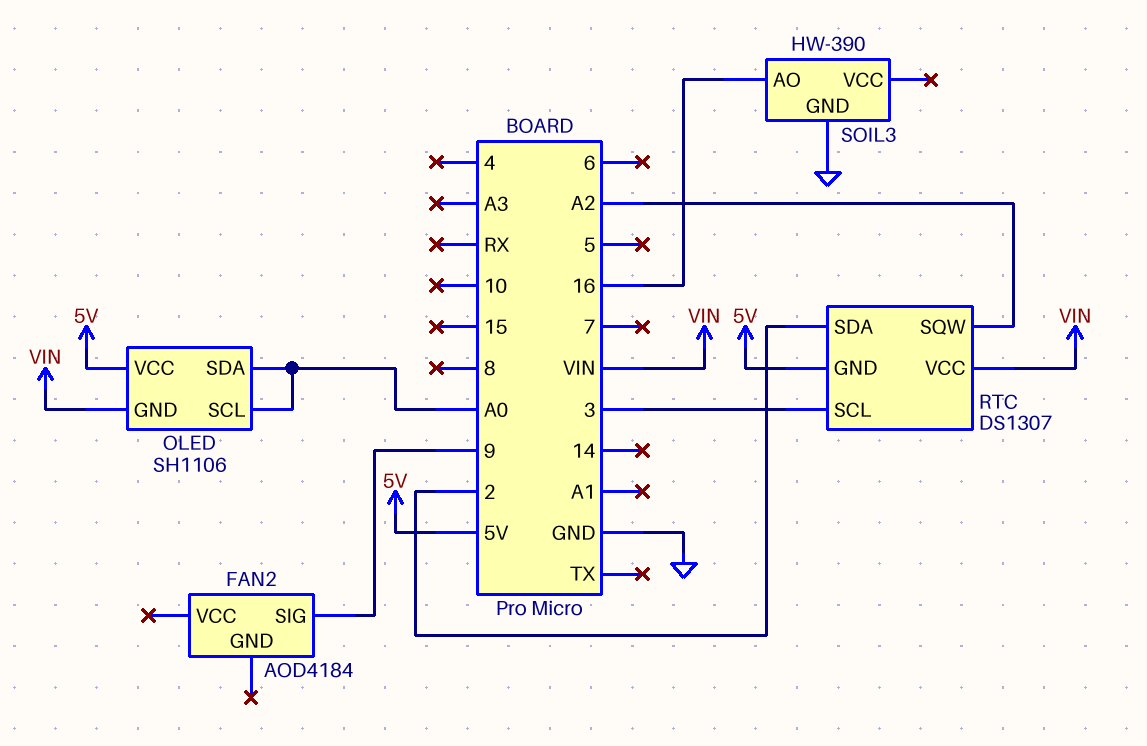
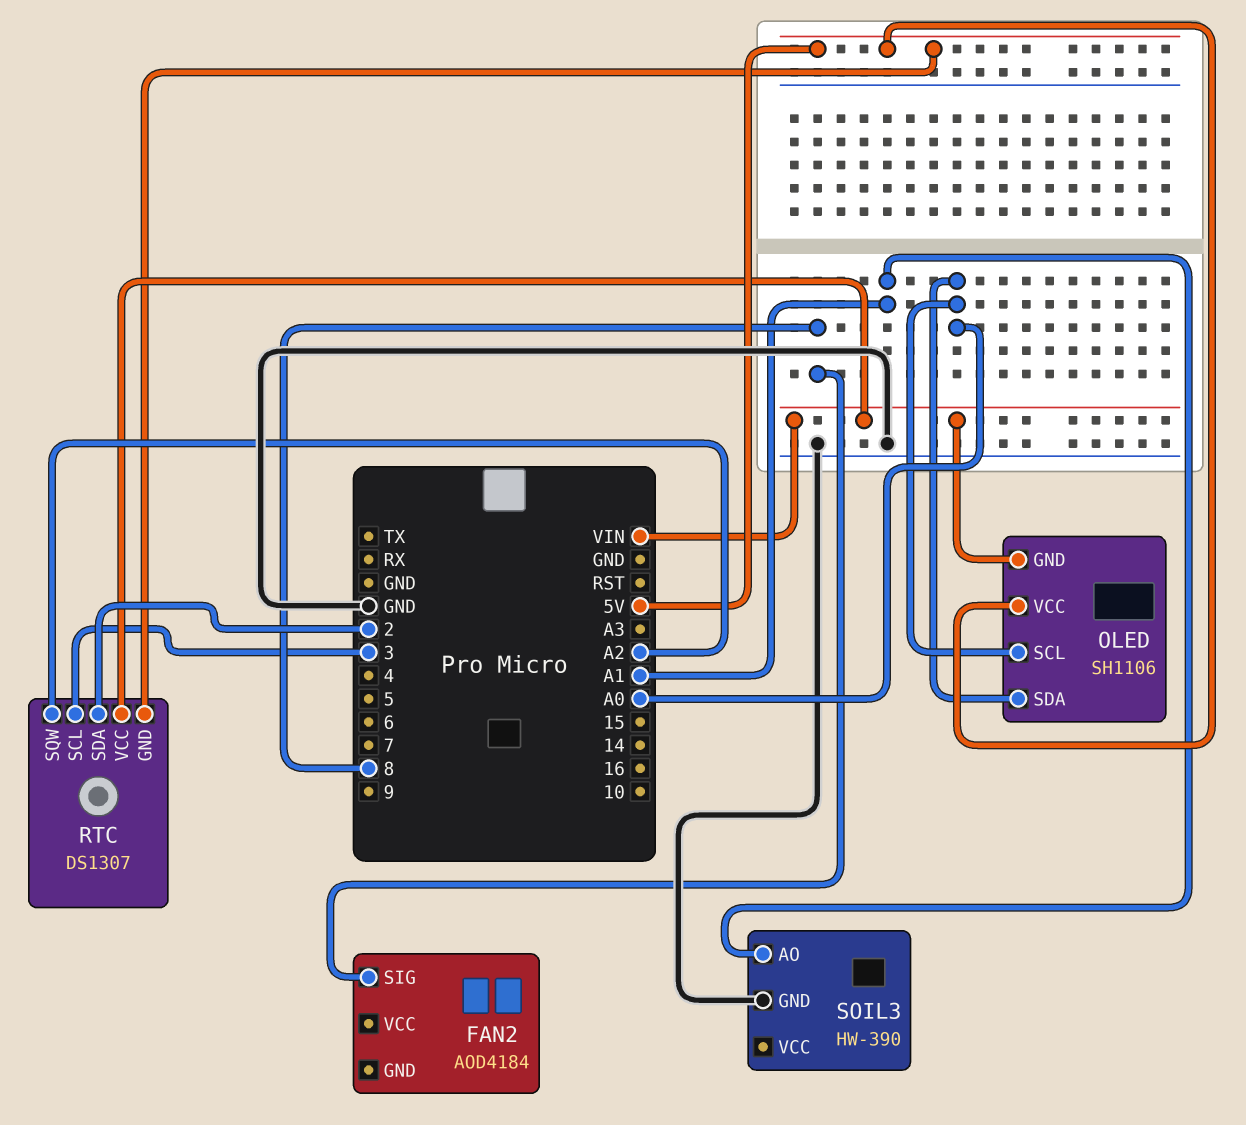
FAN2 pin SIG: 9 -> 8
SOIL3 pin AO: 16 -> A1

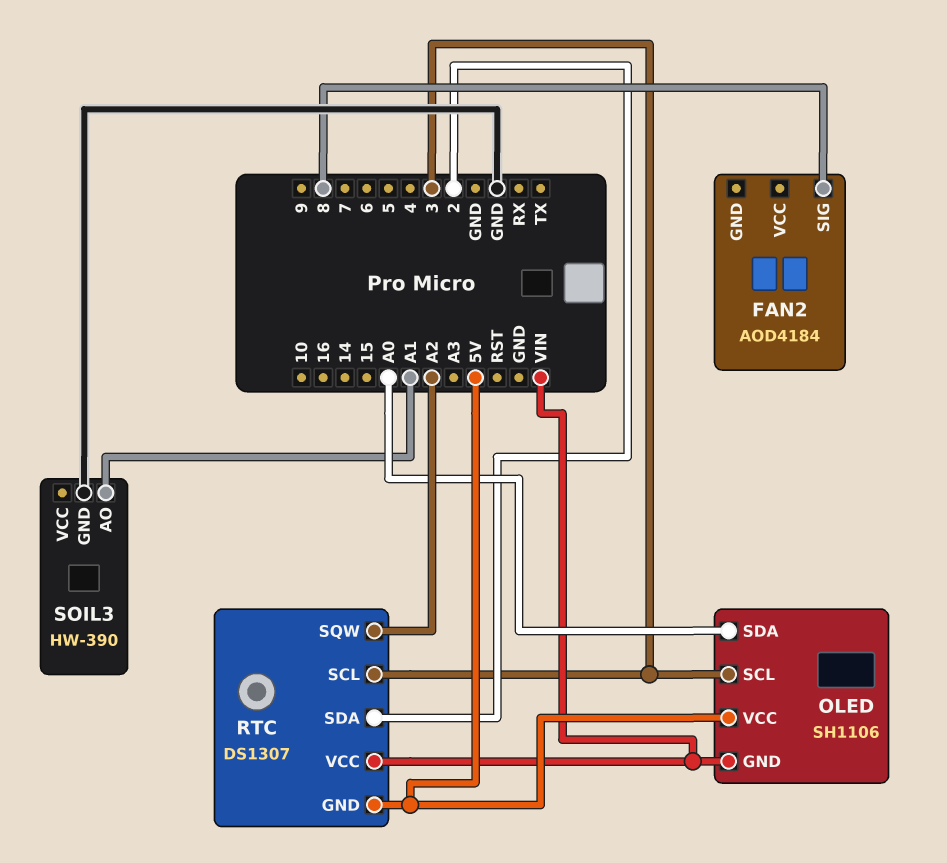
OLED pin SCL: A0 -> 3

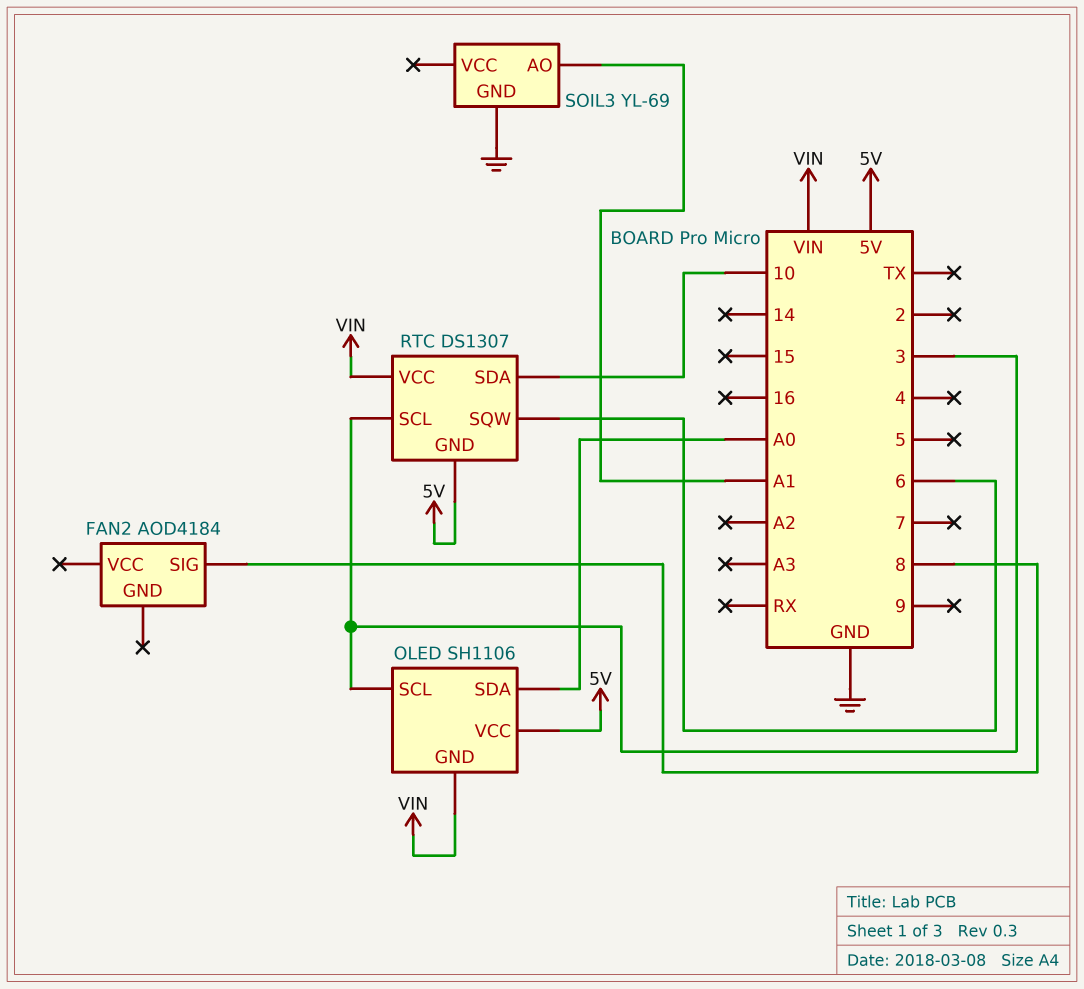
RTC pin SDA: 2 -> 10
RTC pin SQW: A2 -> 6
SOIL3: HW-390 -> YL-69

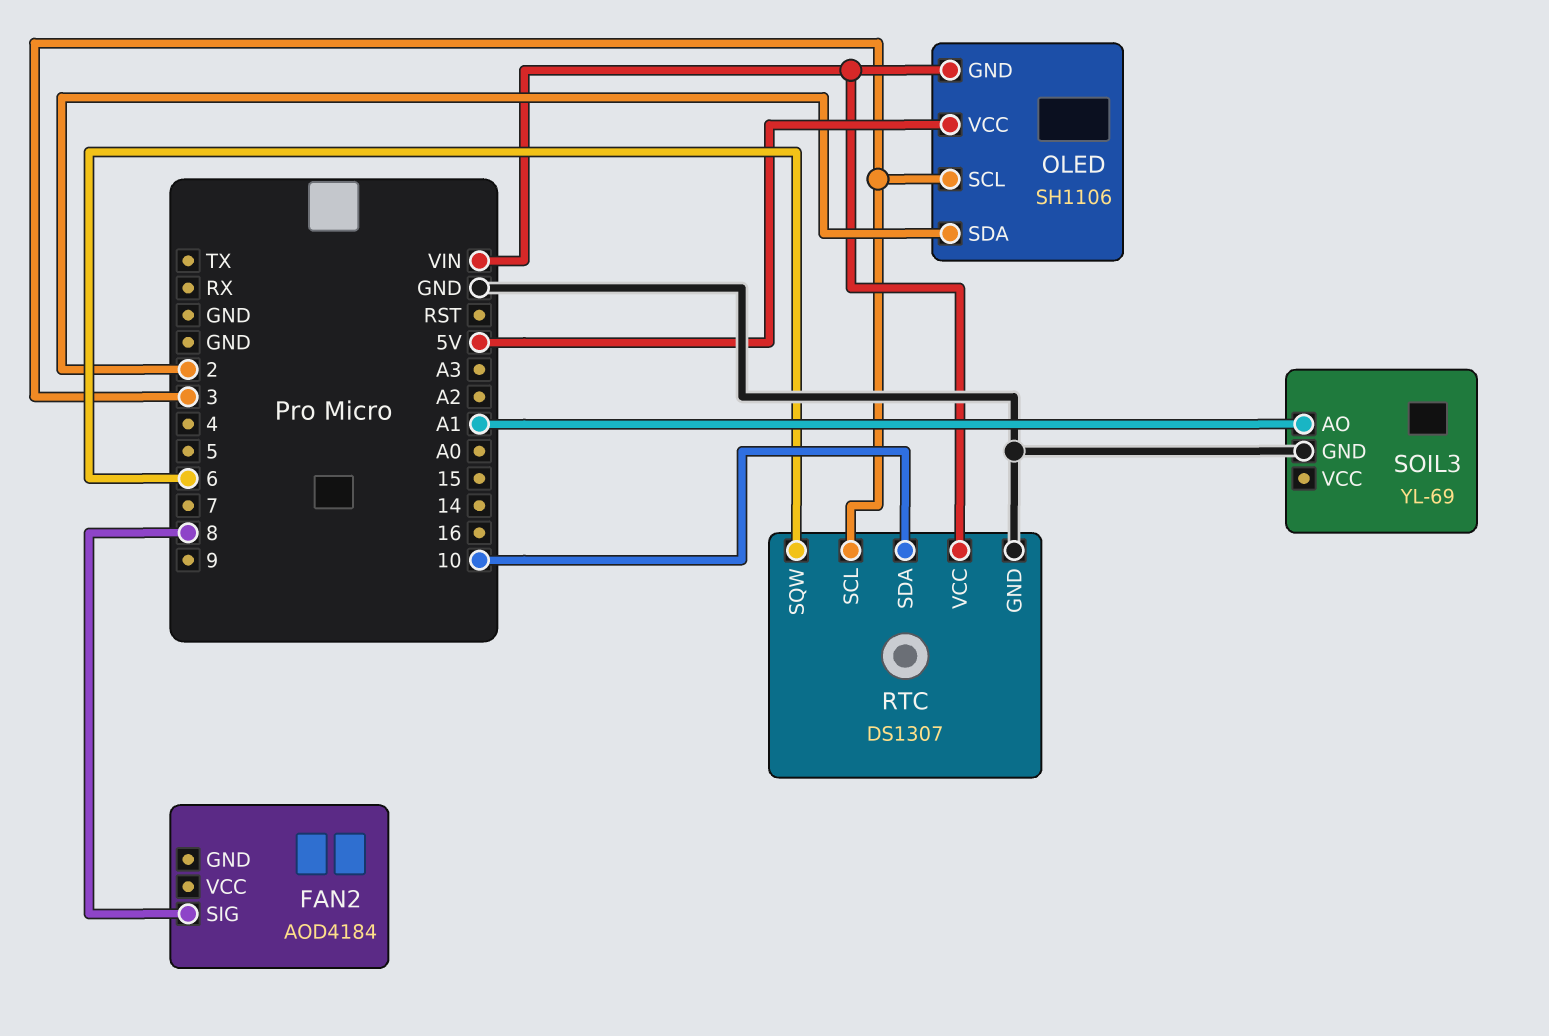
OLED pin SDA: A0 -> 2
RTC pin GND: 5V -> GND

